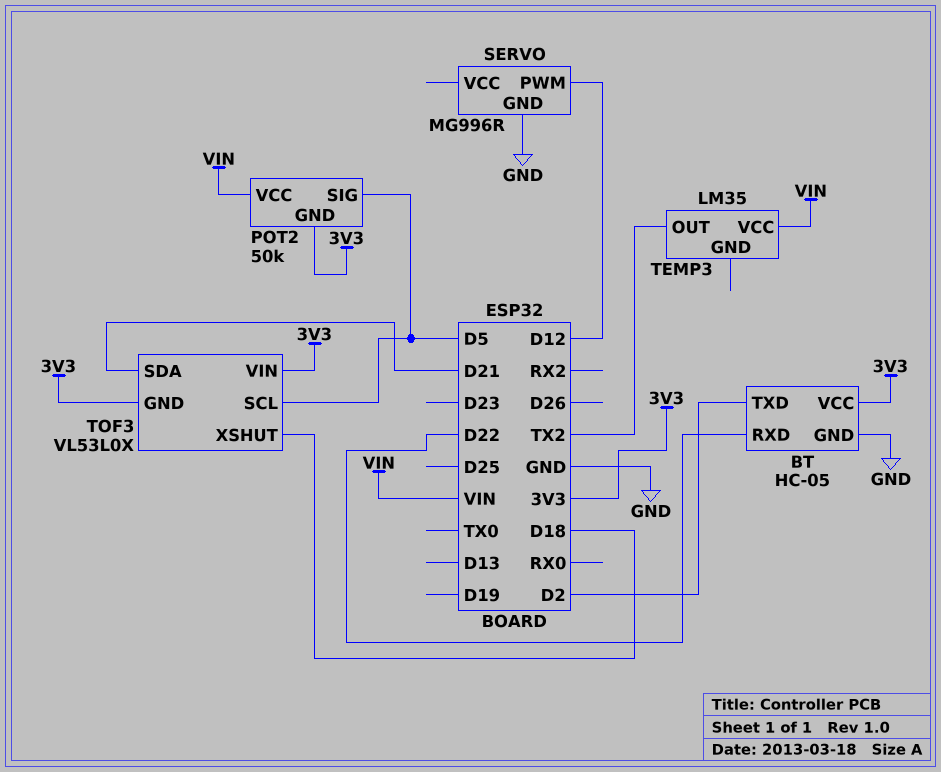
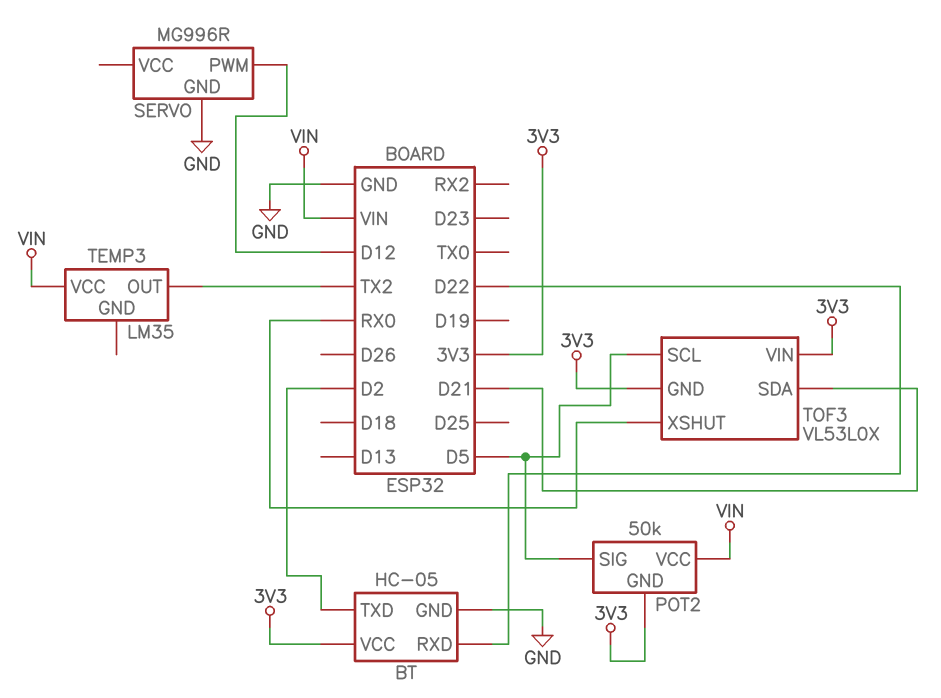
TOF3 pin XSHUT: D18 -> RX0

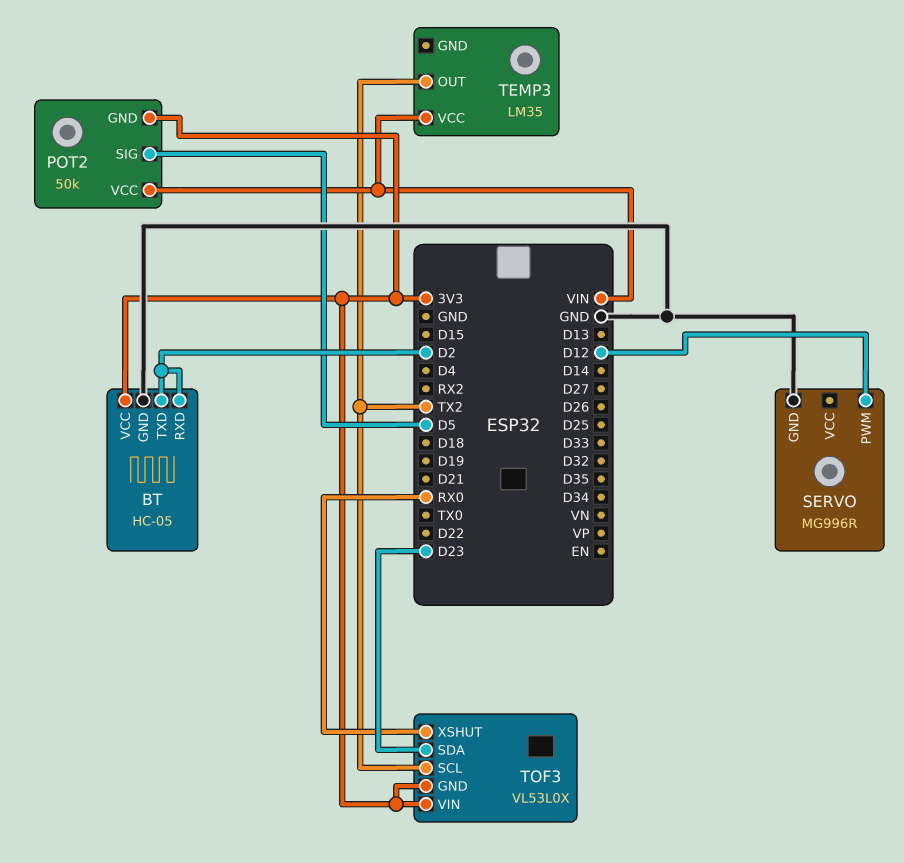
BT pin RXD: D22 -> D2
TOF3 pin SCL: D5 -> TX2
TOF3 pin SDA: D21 -> D23

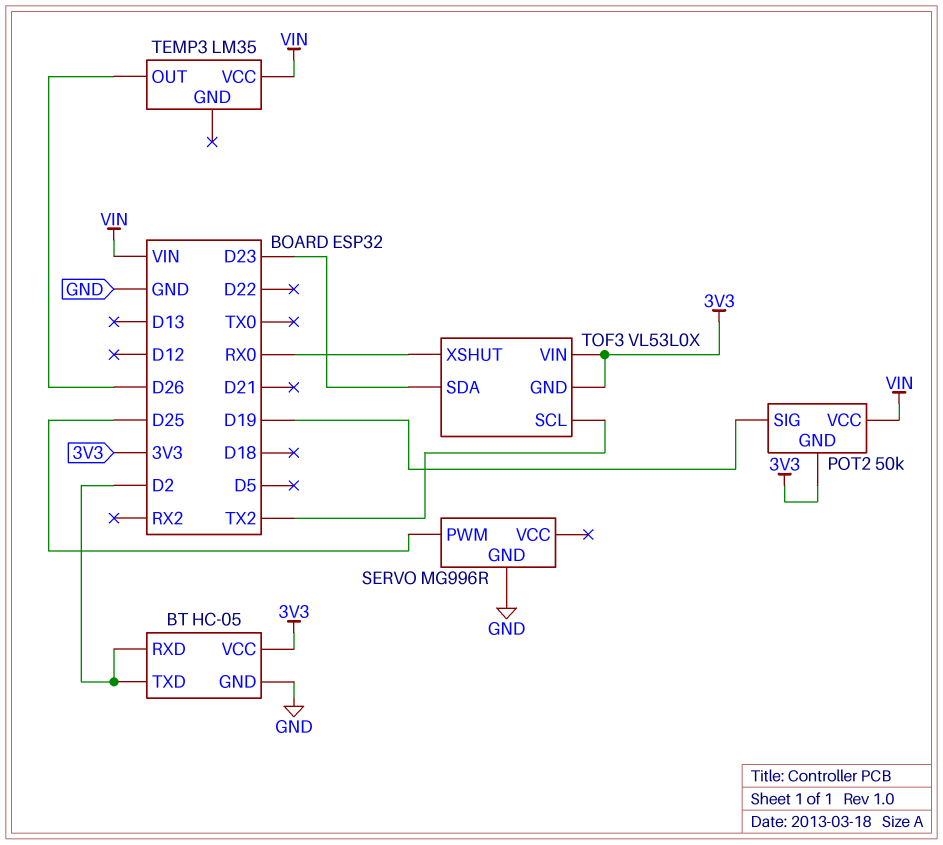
POT2 pin SIG: D5 -> D19
SERVO pin PWM: D12 -> D25
TEMP3 pin OUT: TX2 -> D26

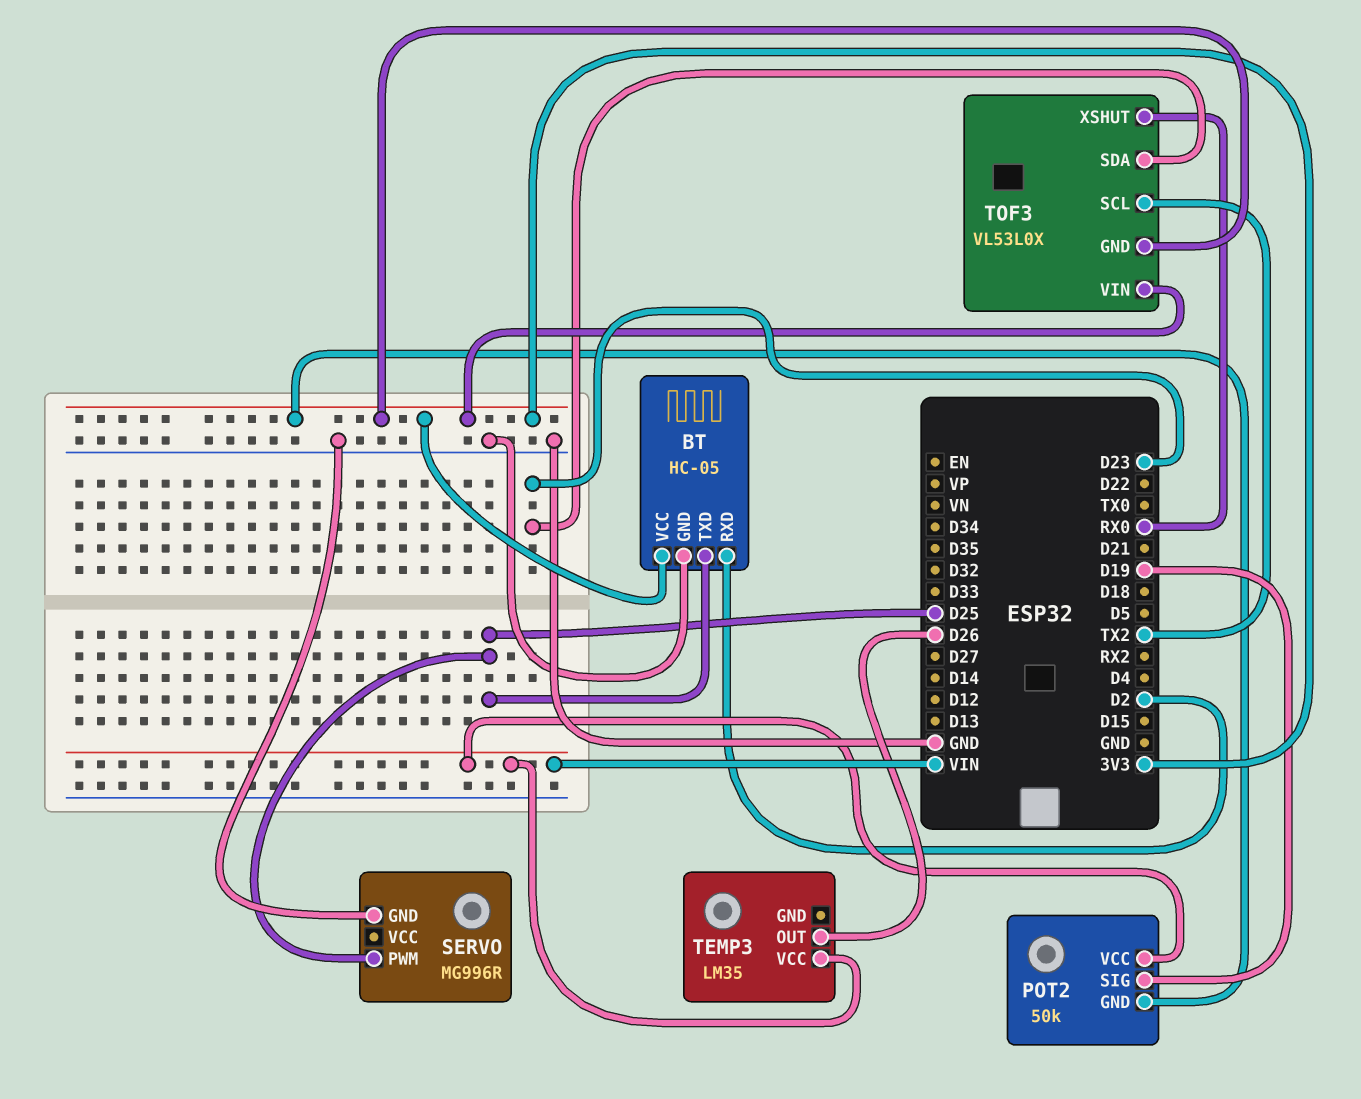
BT pin TXD: D2 -> D25

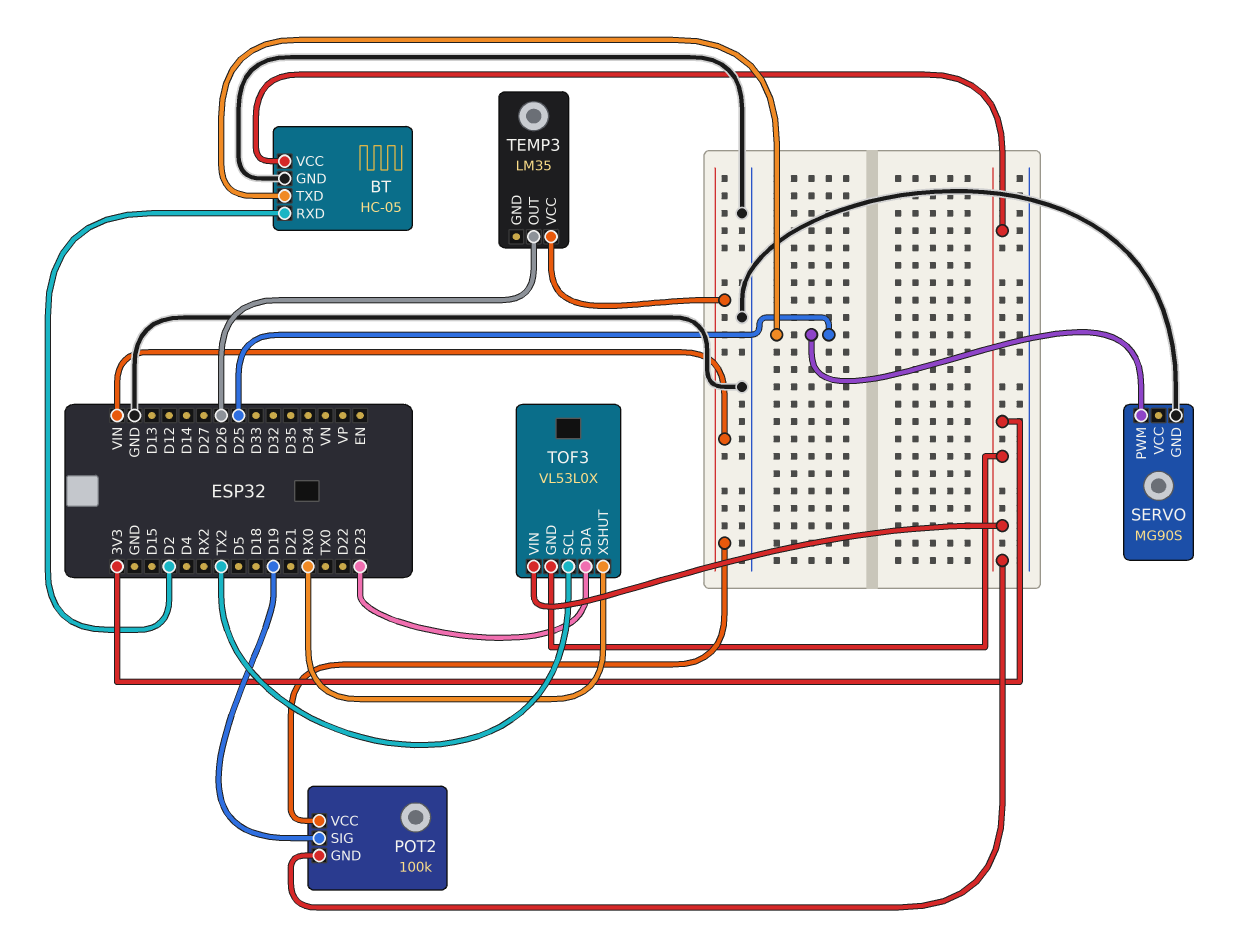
POT2: 50k -> 100k
SERVO: MG996R -> MG90S

